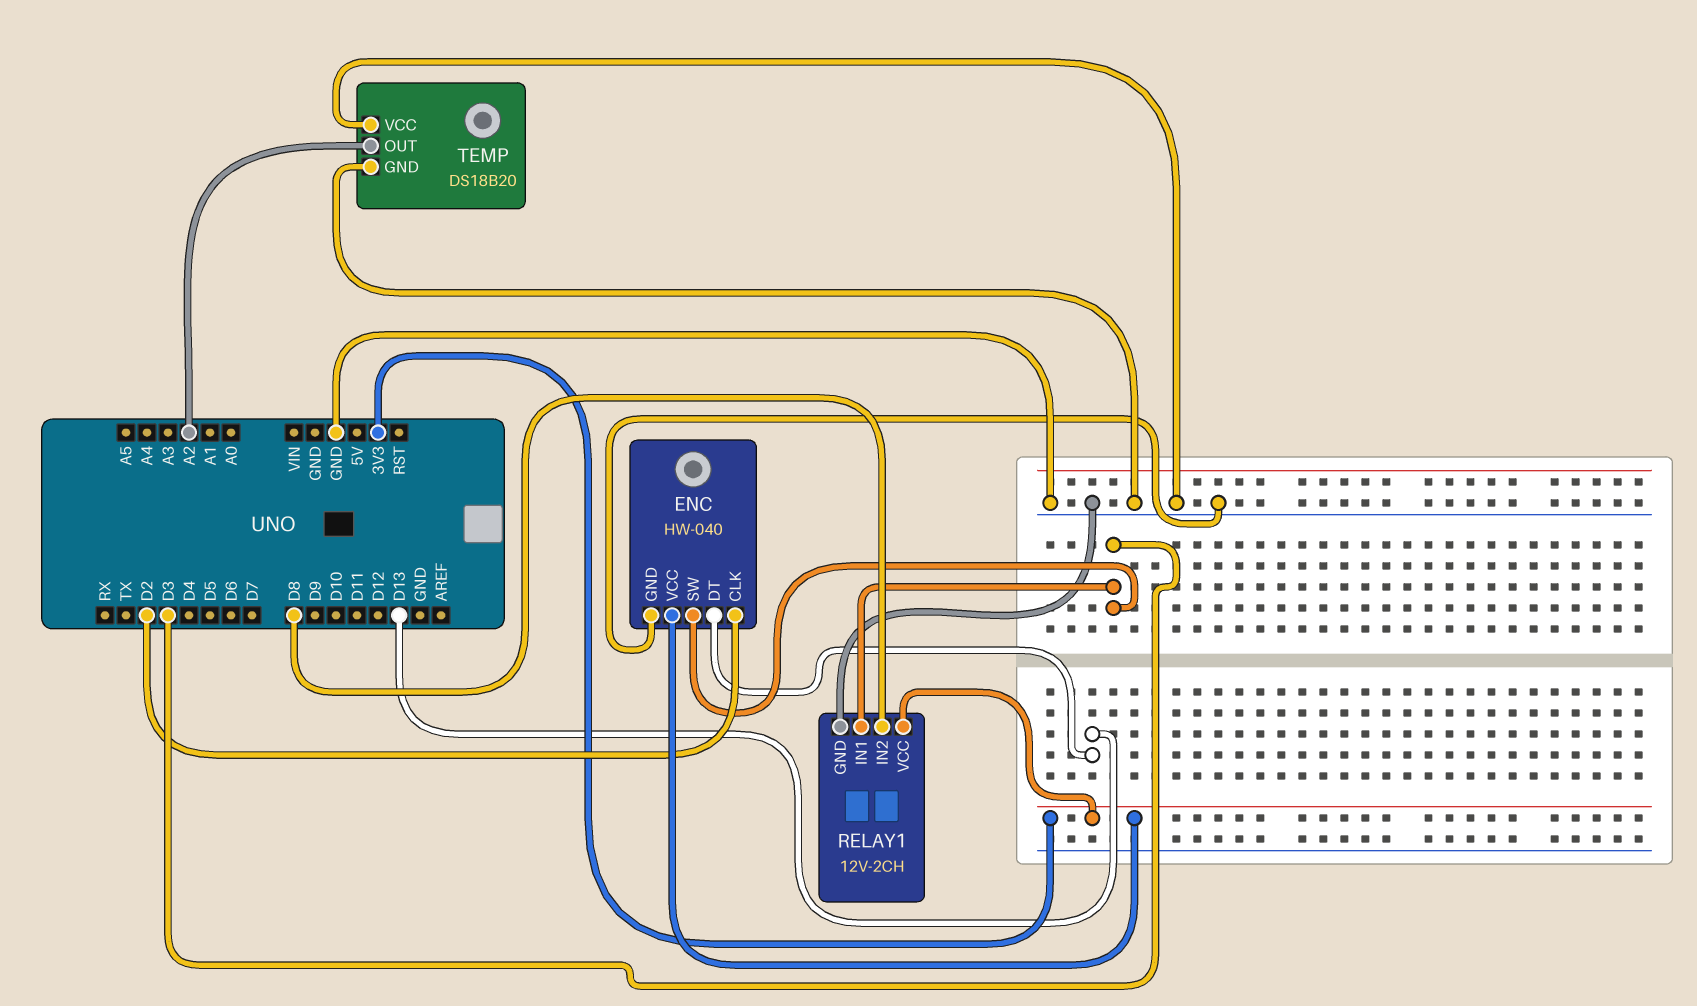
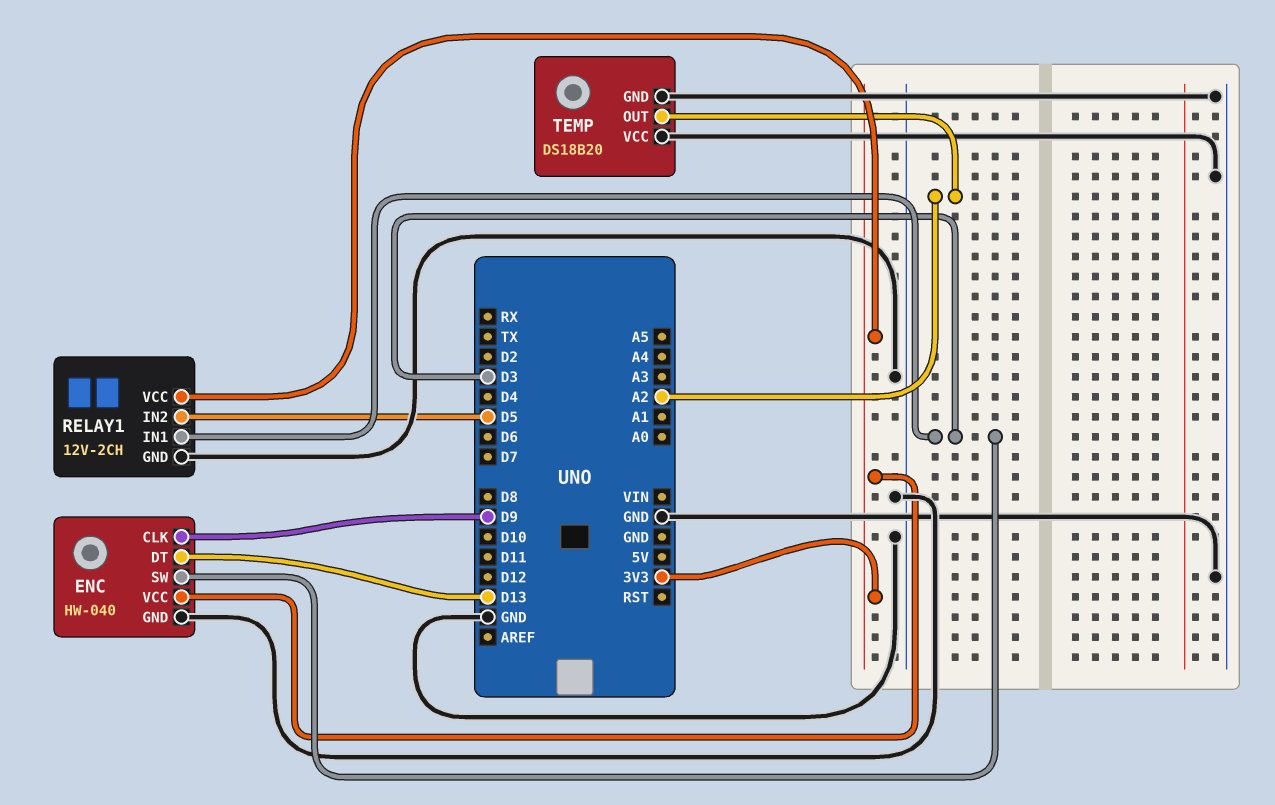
ENC pin CLK: D2 -> D9
RELAY1 pin IN2: D8 -> D5

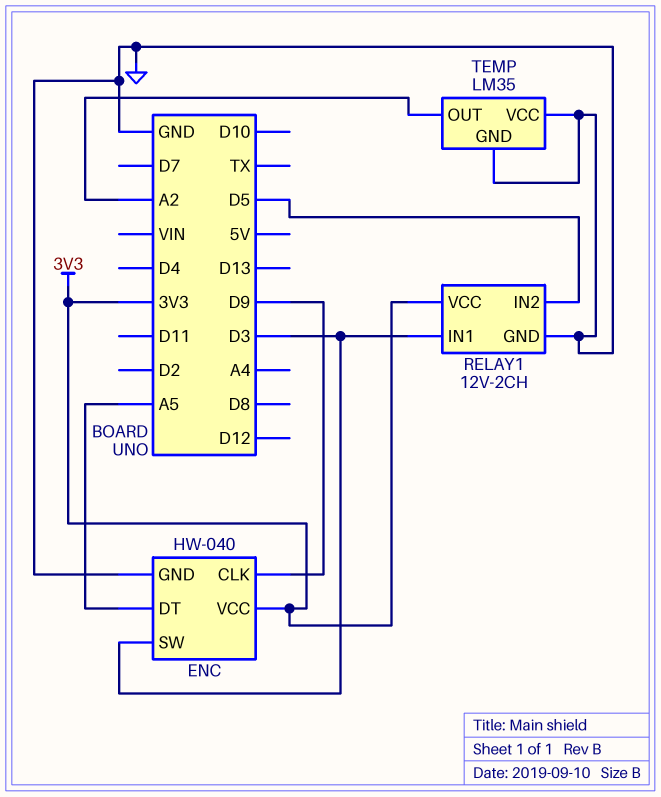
ENC pin DT: D13 -> A5
TEMP: DS18B20 -> LM35

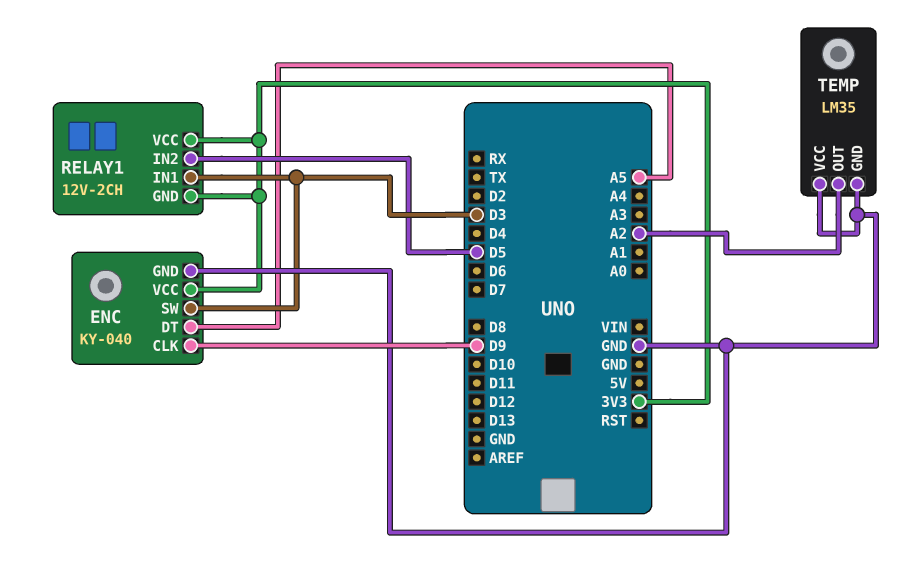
ENC: HW-040 -> KY-040
RELAY1 pin GND: GND -> 3V3

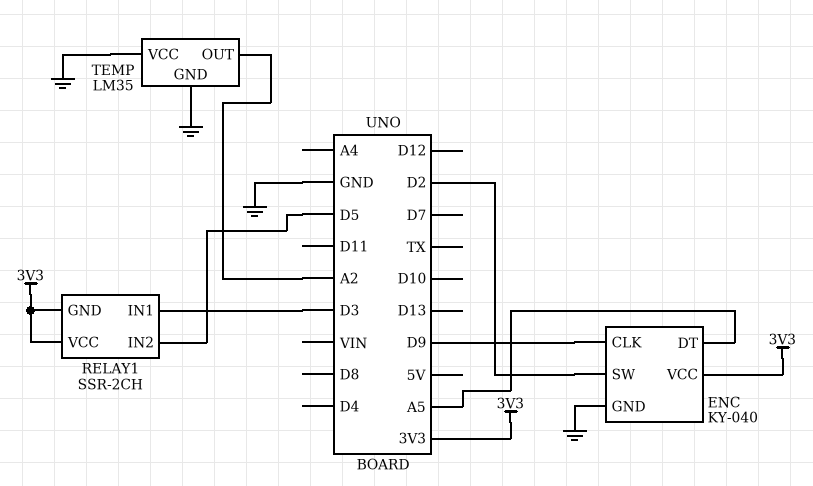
ENC pin SW: D3 -> D2
RELAY1: 12V-2CH -> SSR-2CH

